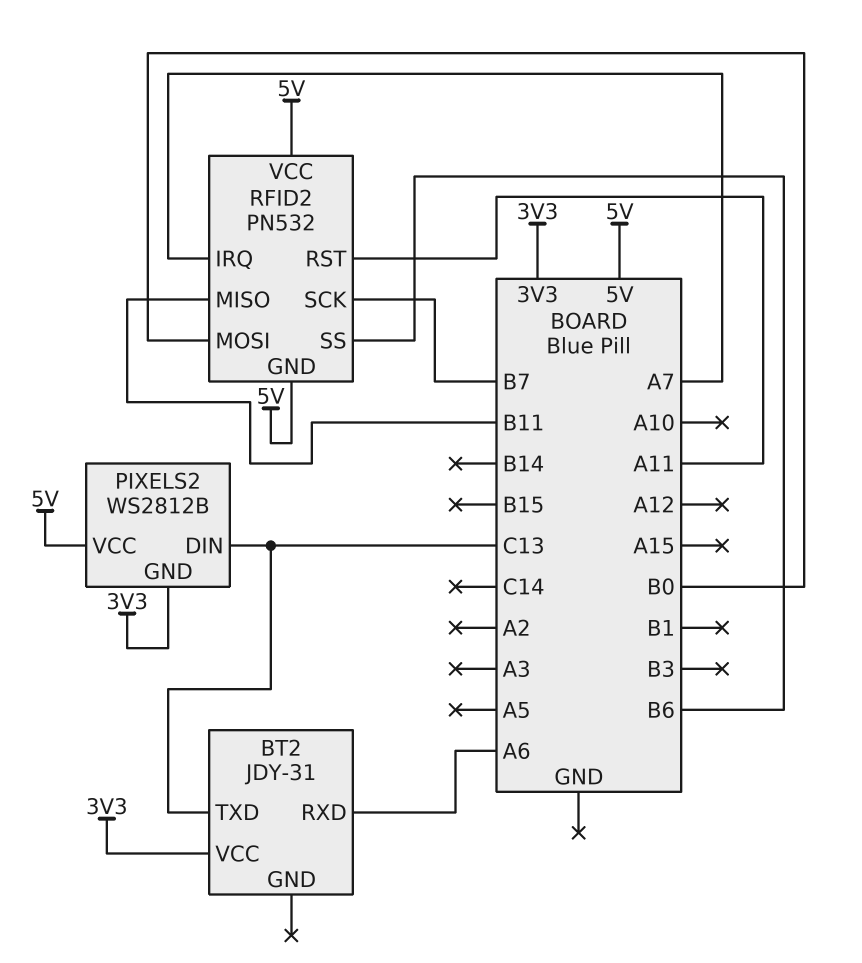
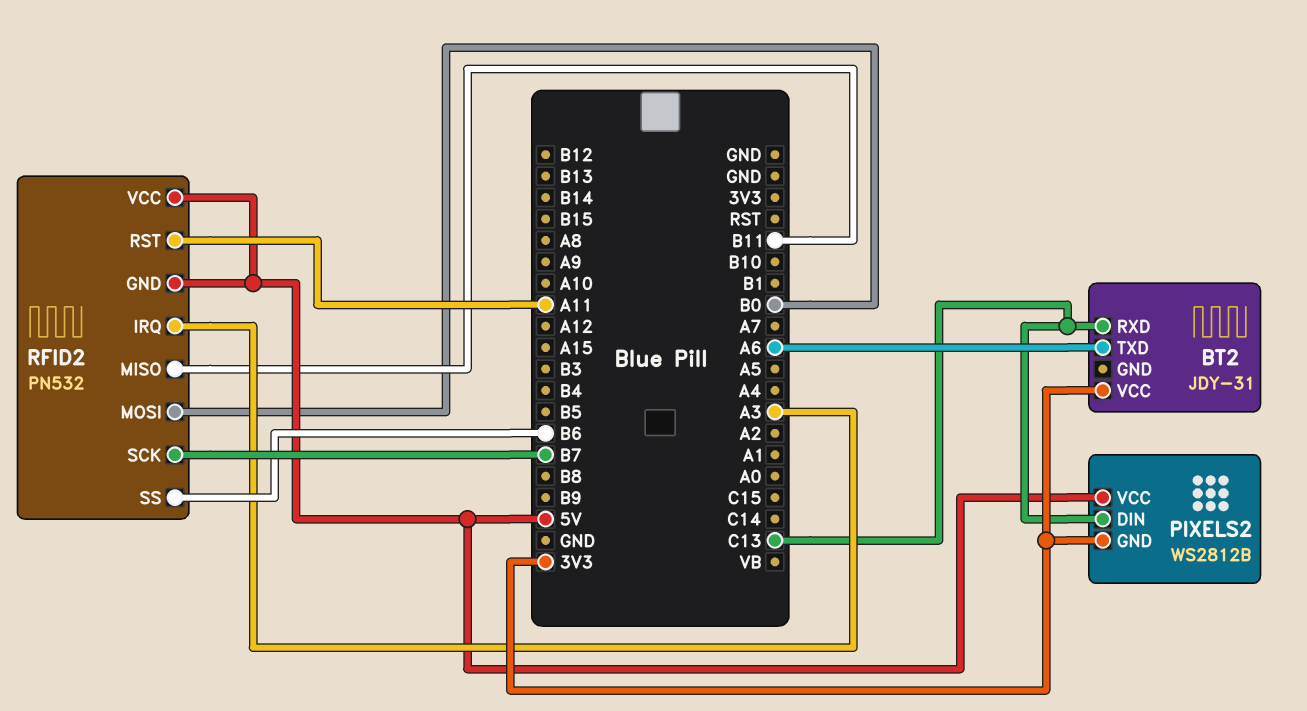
BT2 pin RXD: A6 -> C13
BT2 pin TXD: C13 -> A6
RFID2 pin IRQ: A7 -> A3

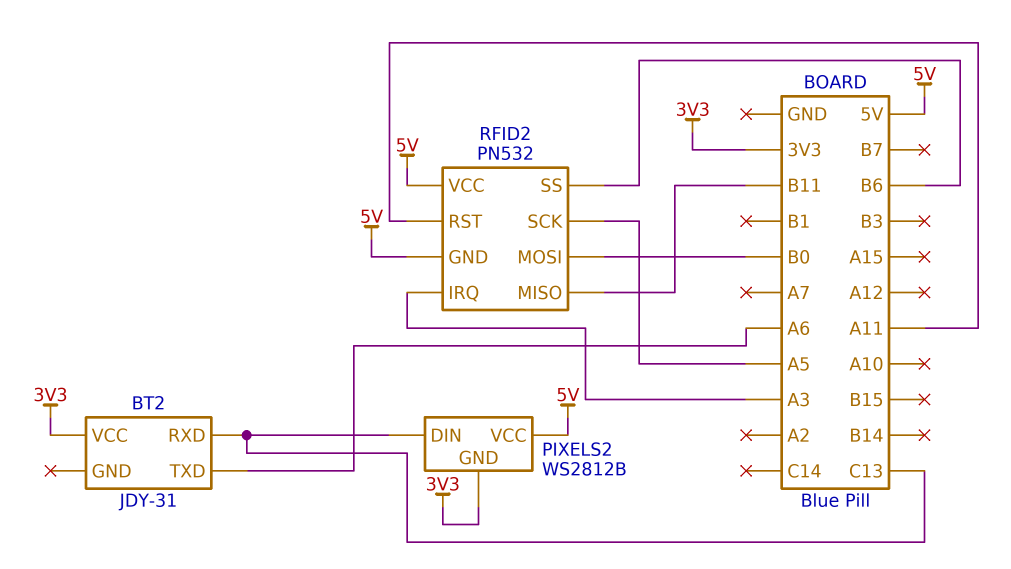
RFID2 pin SCK: B7 -> A5

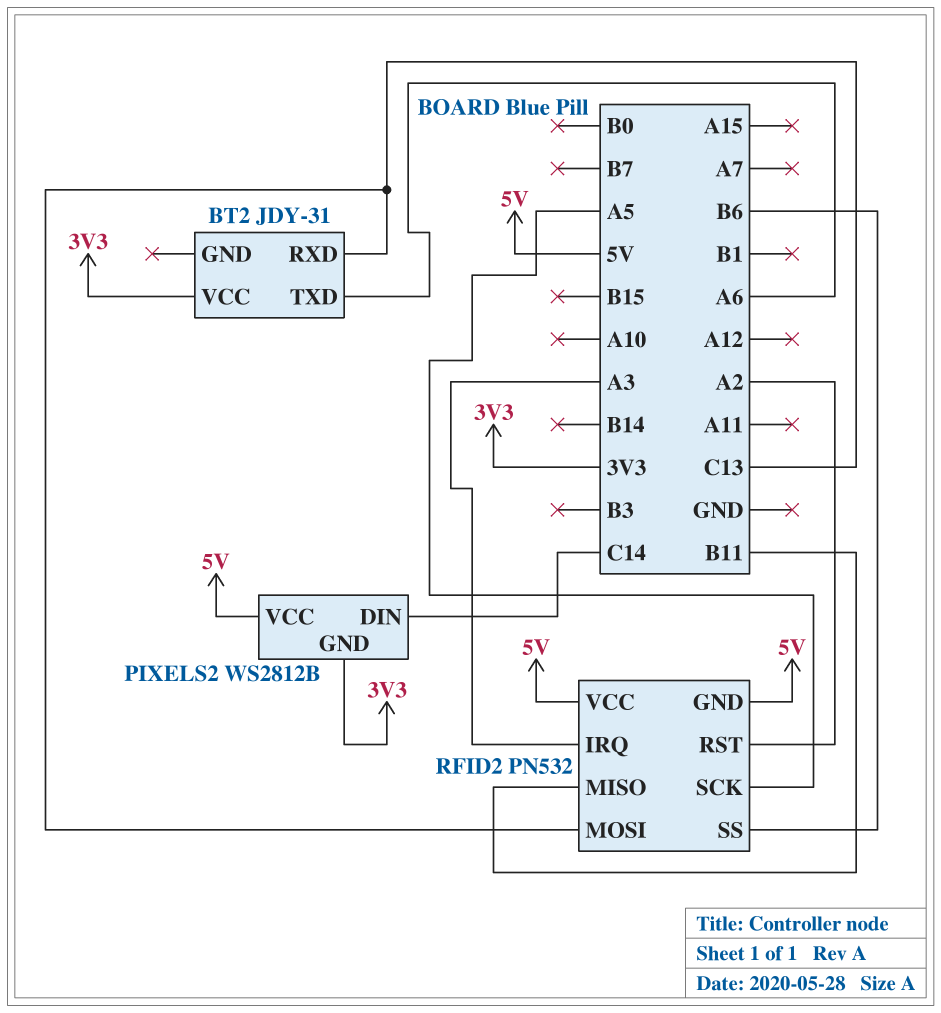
PIXELS2 pin DIN: C13 -> C14
RFID2 pin MOSI: B0 -> C13
RFID2 pin RST: A11 -> A2

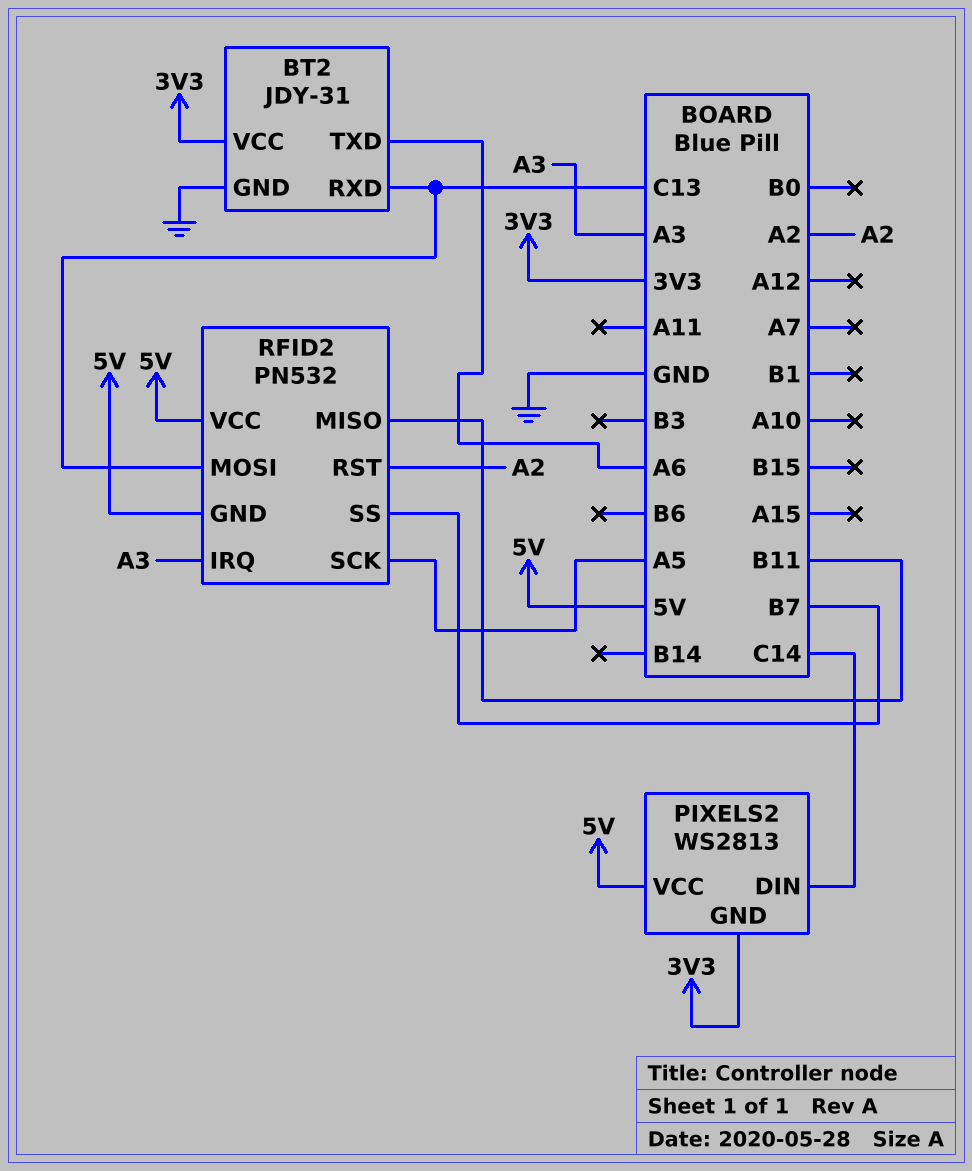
BT2 pin GND: none -> GND
PIXELS2: WS2812B -> WS2813
RFID2 pin SS: B6 -> B7

